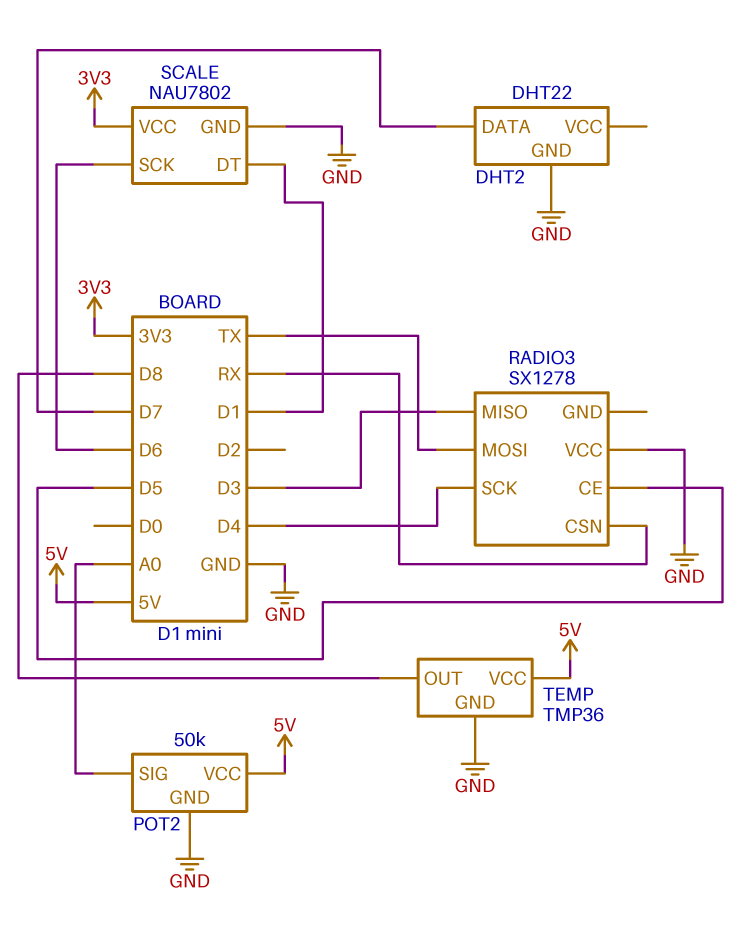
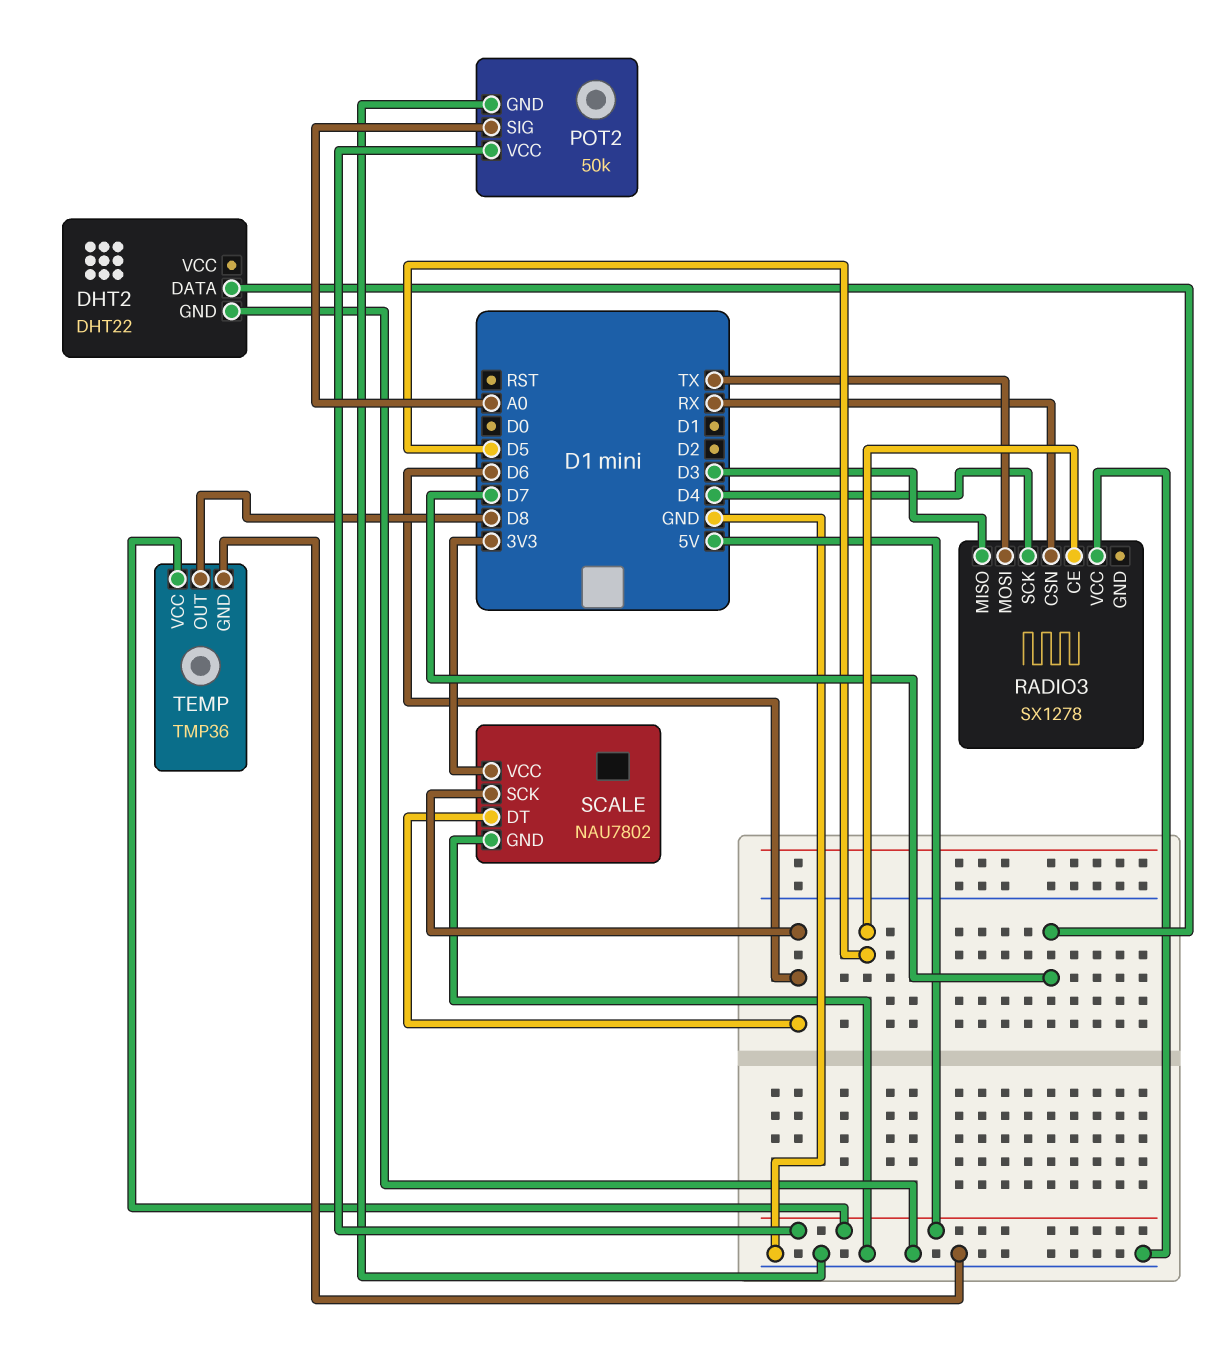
SCALE pin DT: D1 -> D6

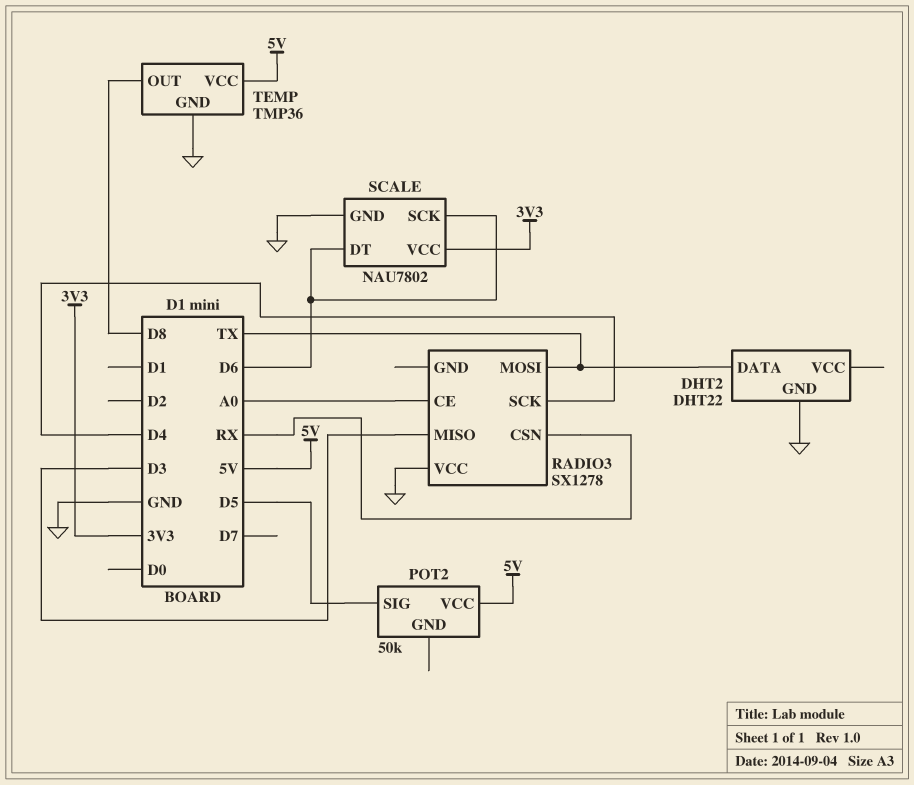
DHT2 pin DATA: D7 -> TX
POT2 pin GND: GND -> none
POT2 pin SIG: A0 -> D5
RADIO3 pin CE: D5 -> A0

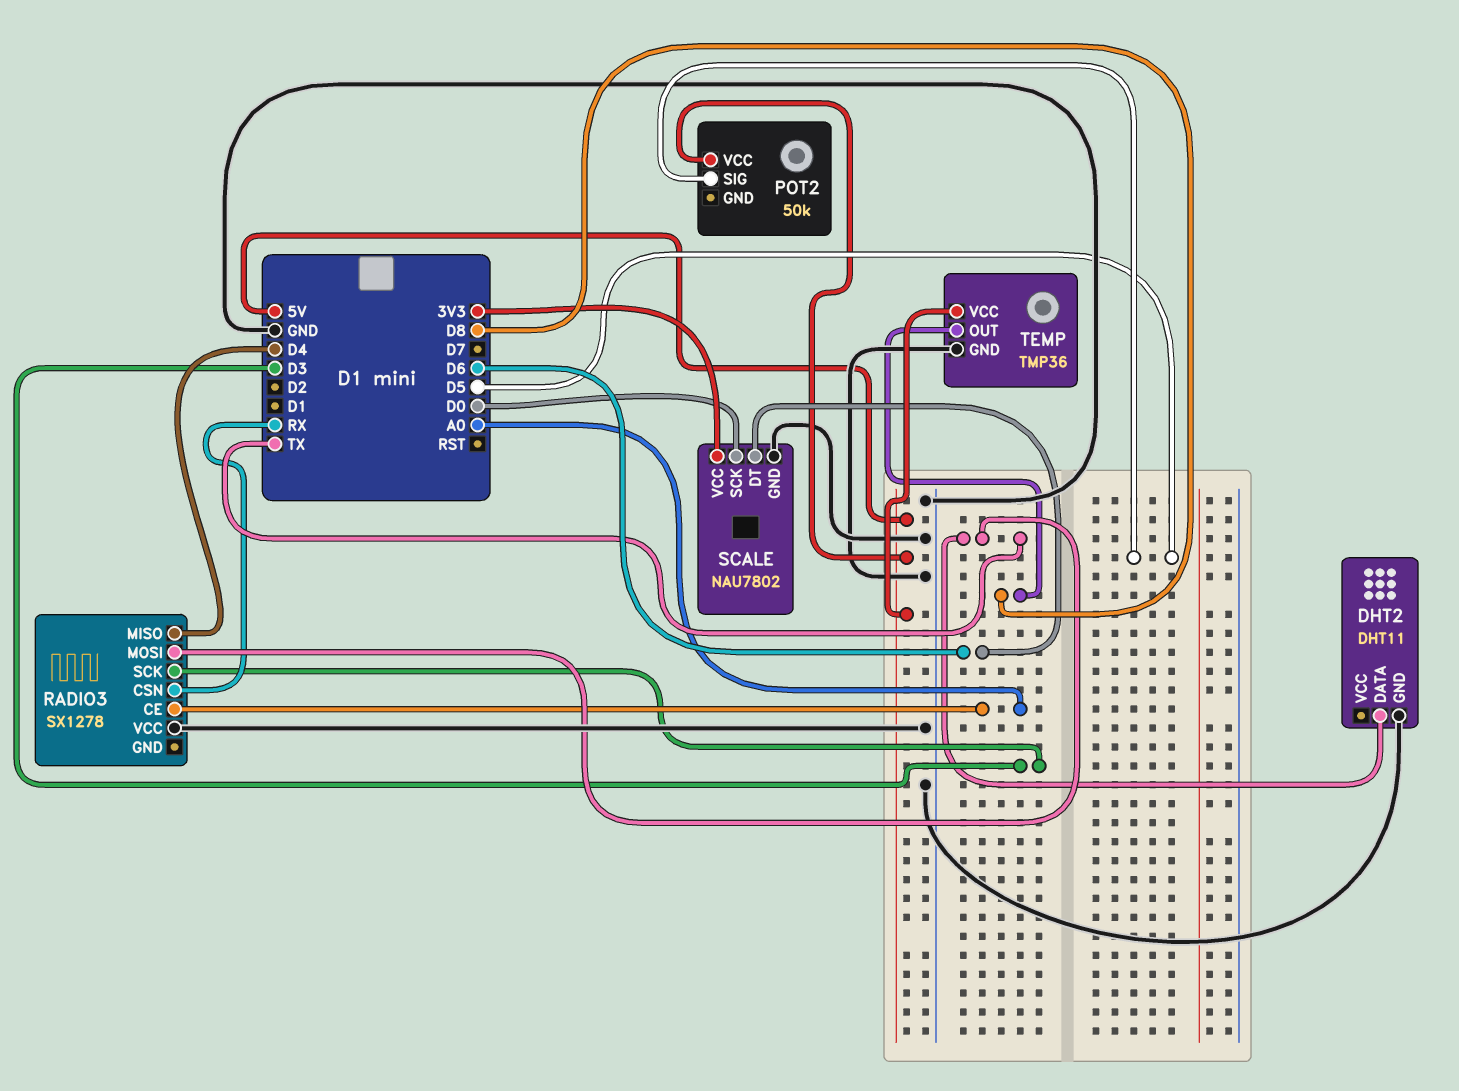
DHT2: DHT22 -> DHT11
RADIO3 pin MISO: D3 -> D4
RADIO3 pin SCK: D4 -> D3
SCALE pin SCK: D6 -> D0

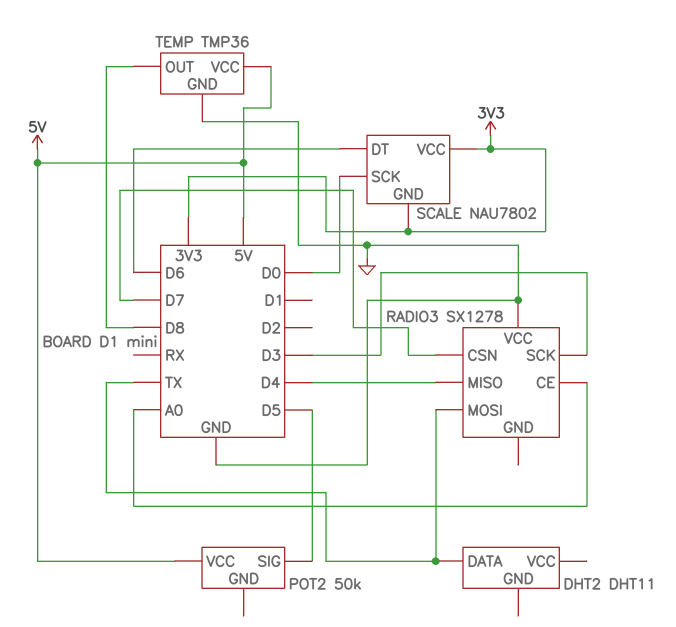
DHT2 pin GND: GND -> none
RADIO3 pin CSN: RX -> D7
SCALE pin GND: GND -> 3V3

